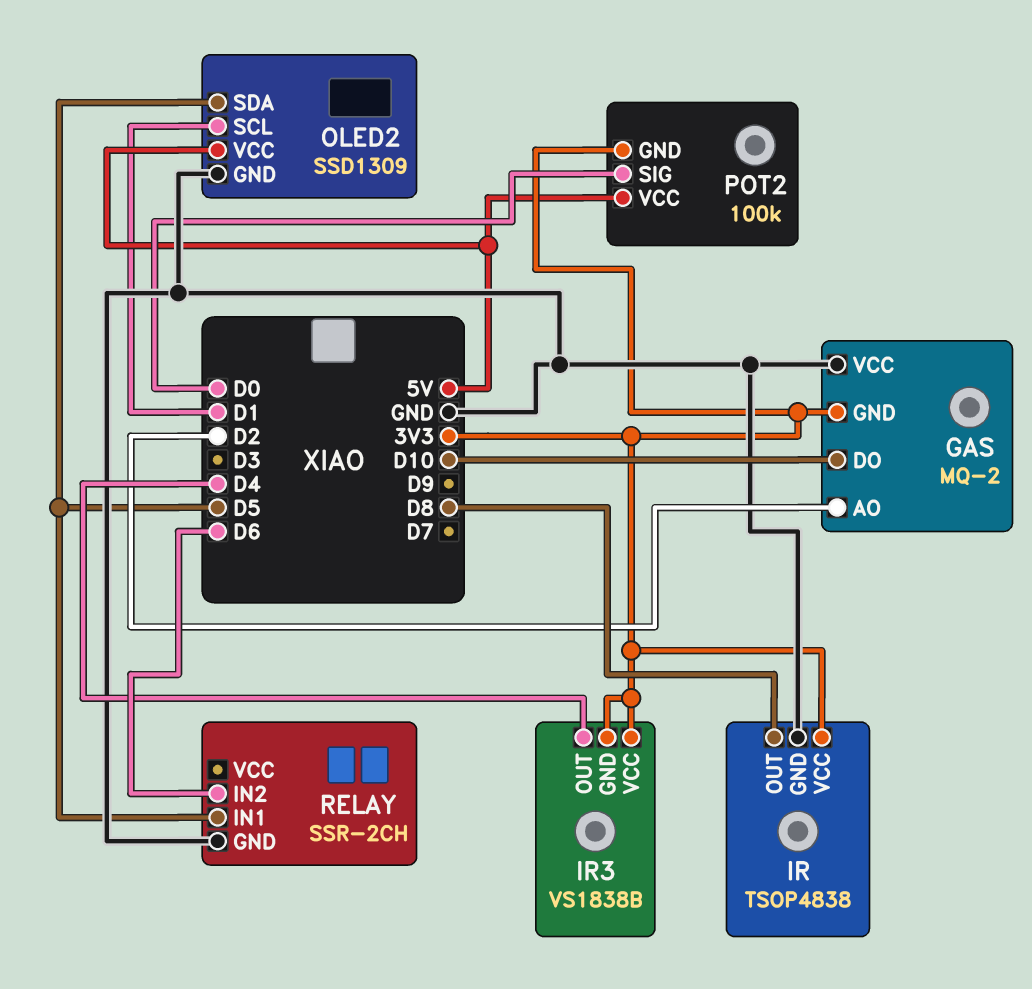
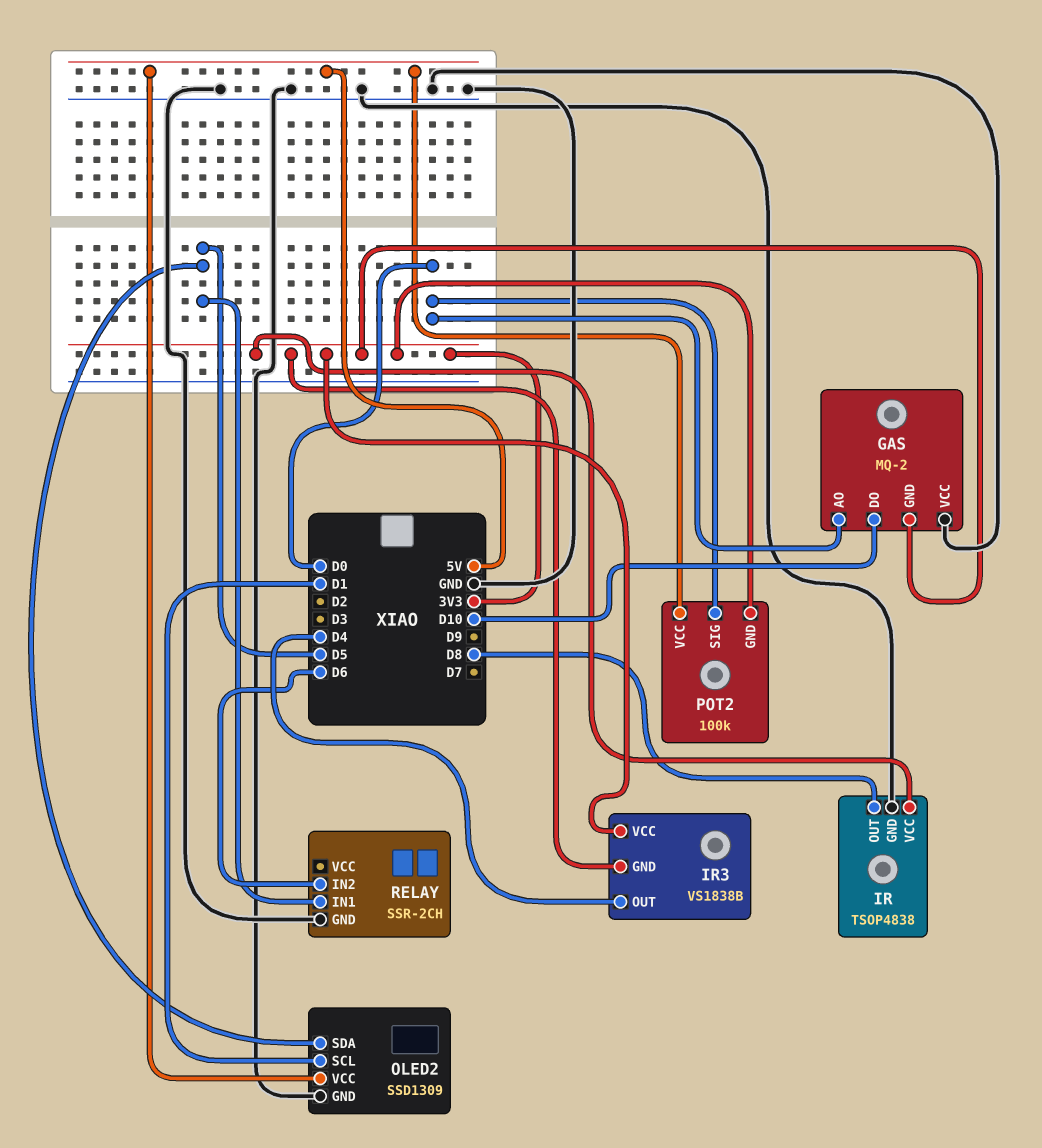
GAS pin AO: D2 -> D0

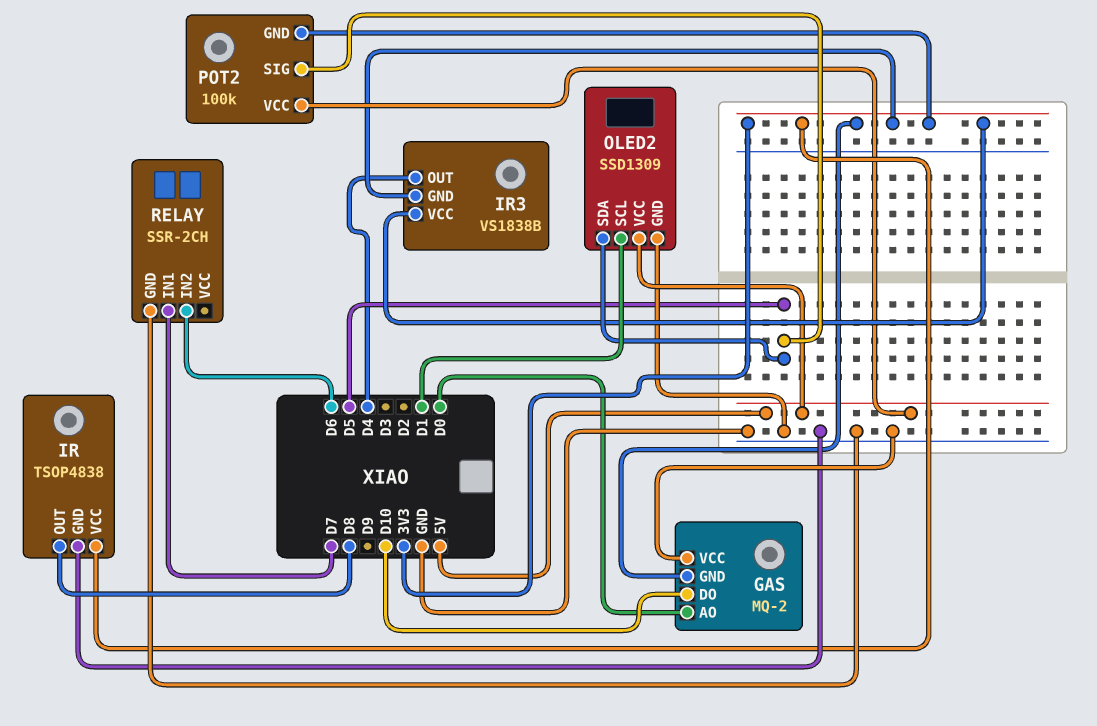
POT2 pin SIG: D0 -> D5
RELAY pin IN1: D5 -> D7

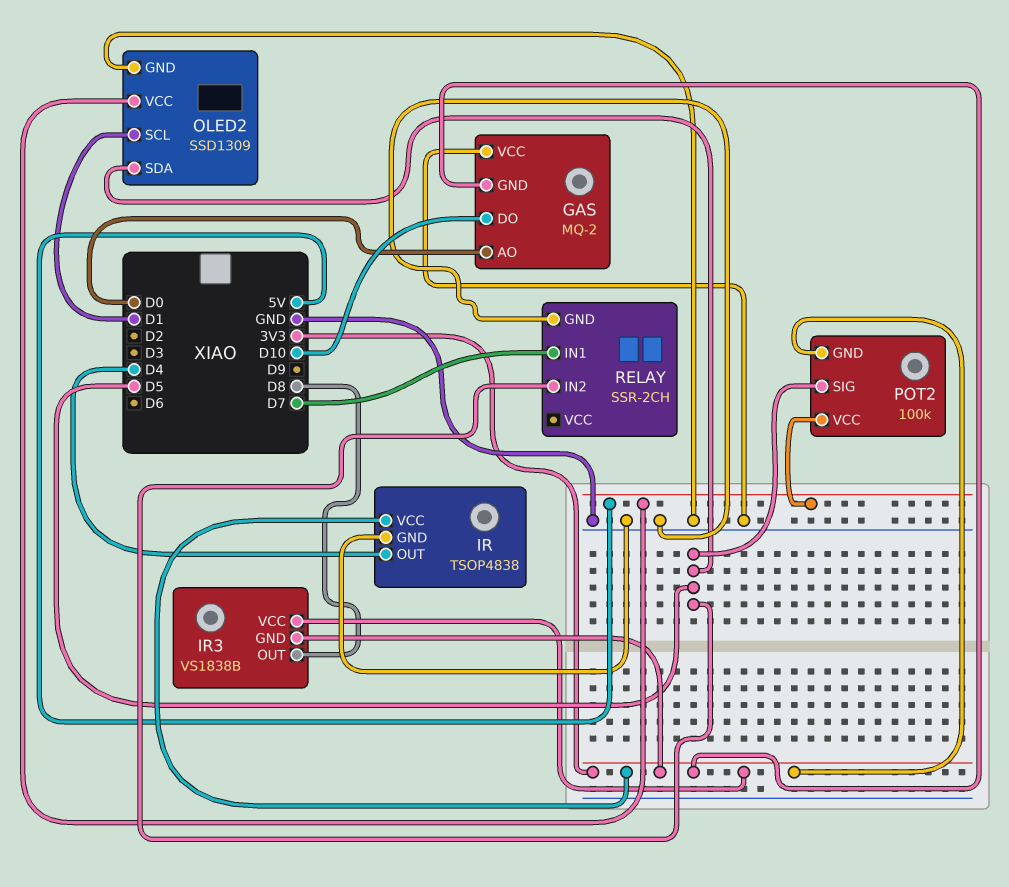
IR pin OUT: D8 -> D4
IR3 pin OUT: D4 -> D8
RELAY pin IN2: D6 -> D5

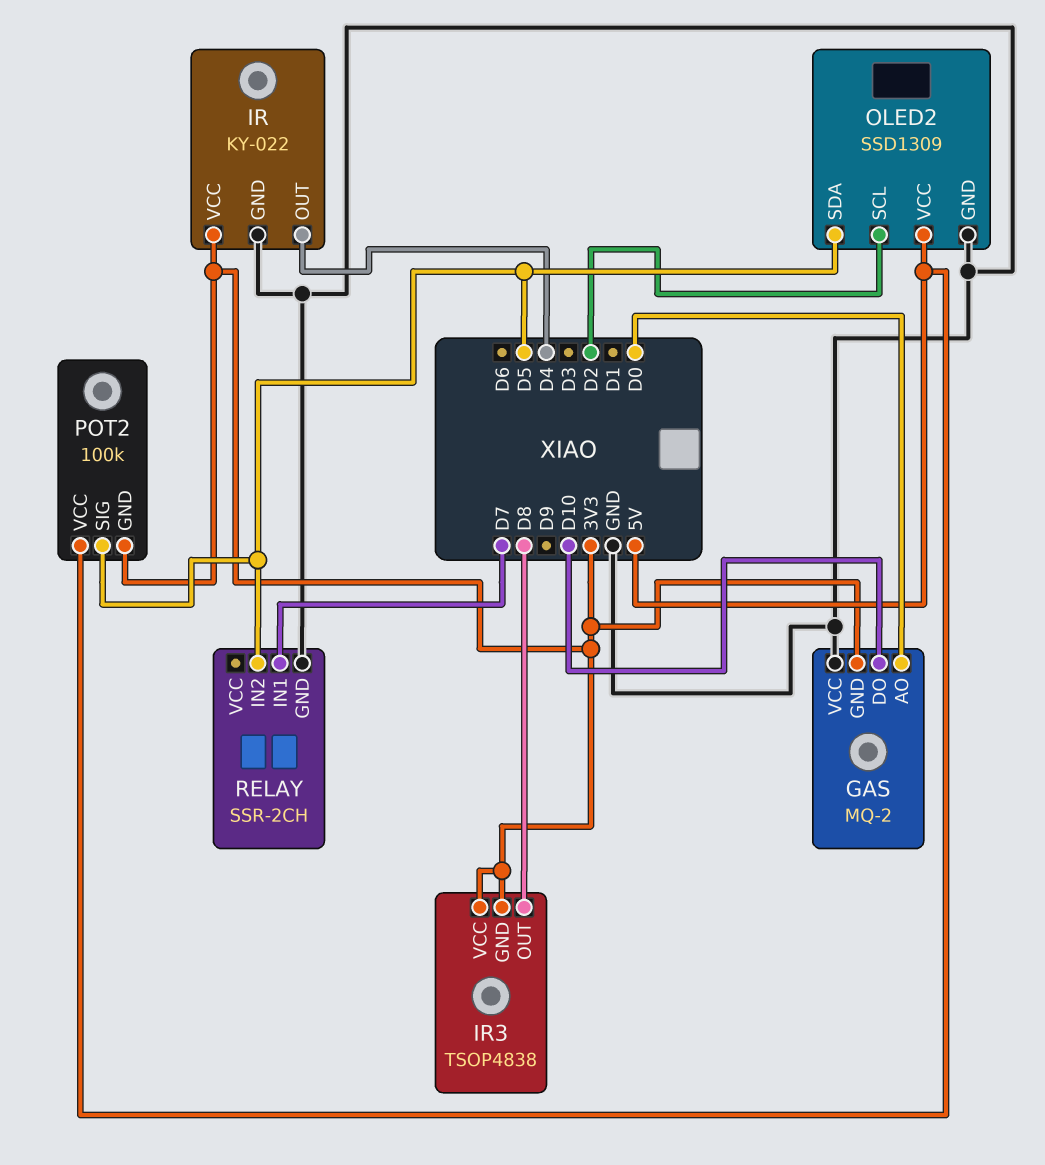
IR: TSOP4838 -> KY-022
IR3: VS1838B -> TSOP4838
OLED2 pin SCL: D1 -> D2

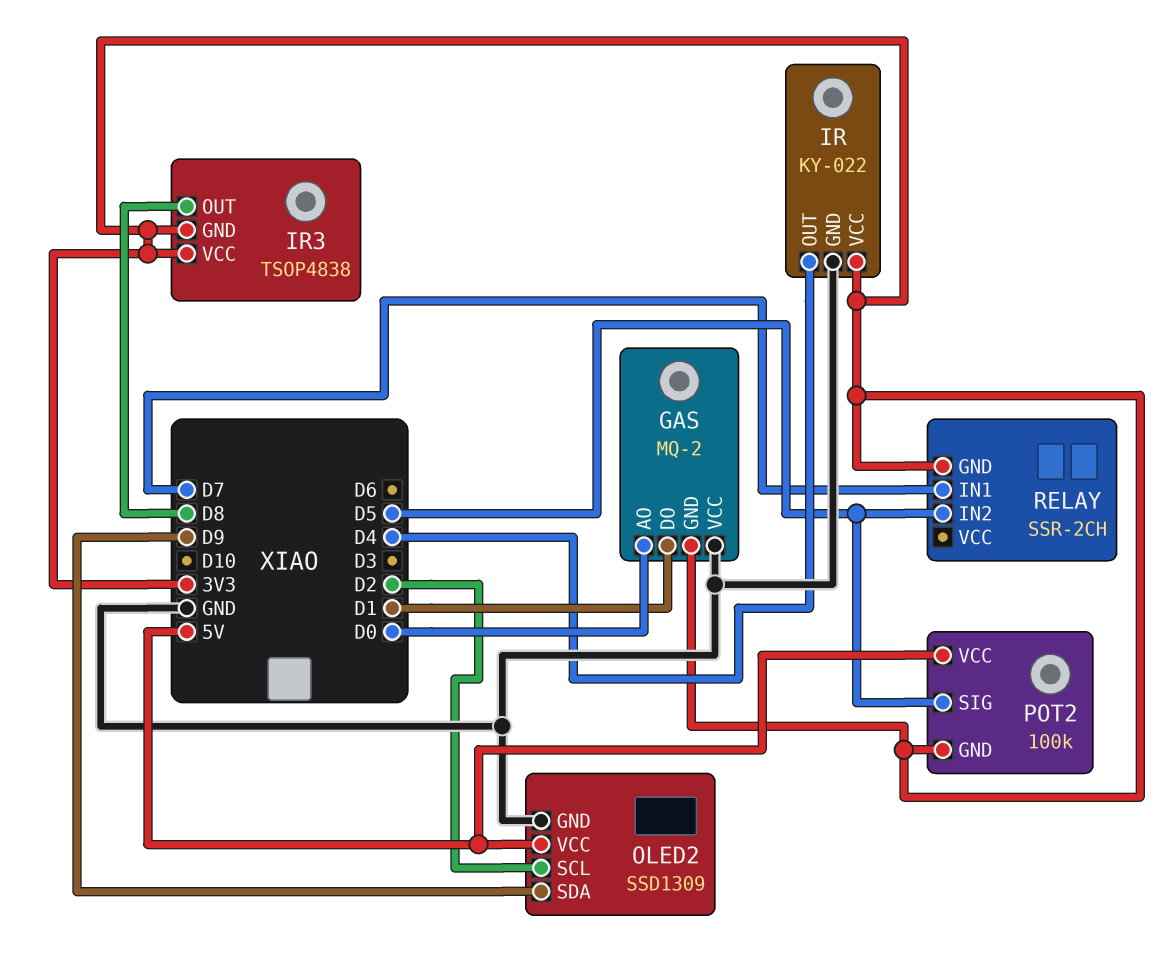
GAS pin DO: D10 -> D1
OLED2 pin SDA: D5 -> D9
RELAY pin GND: GND -> 3V3

